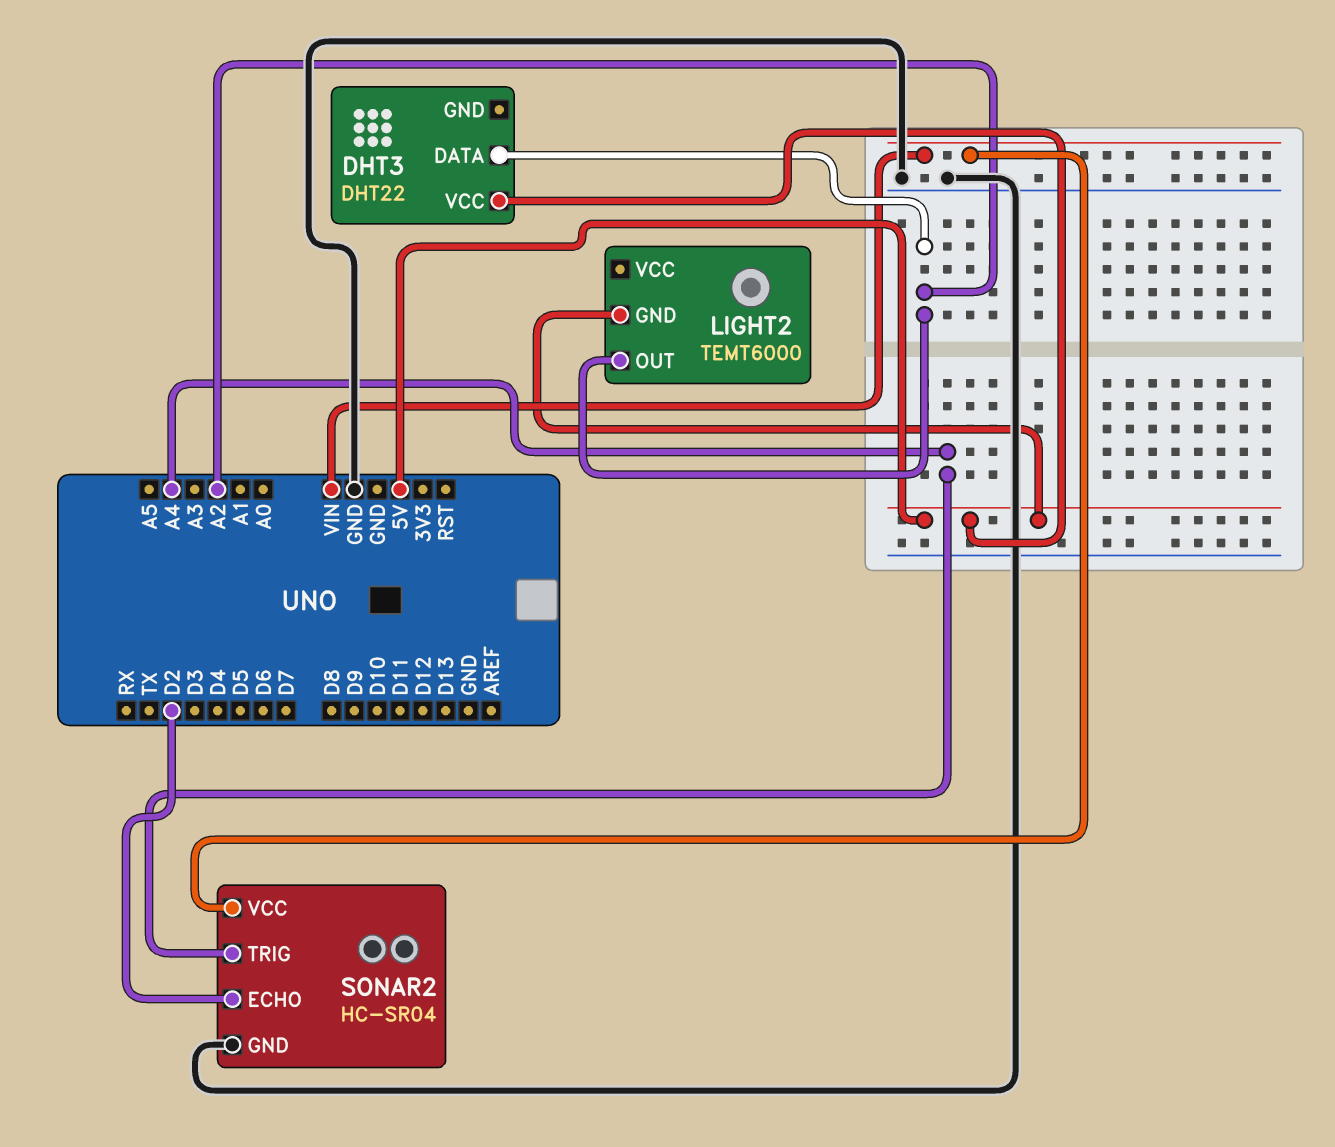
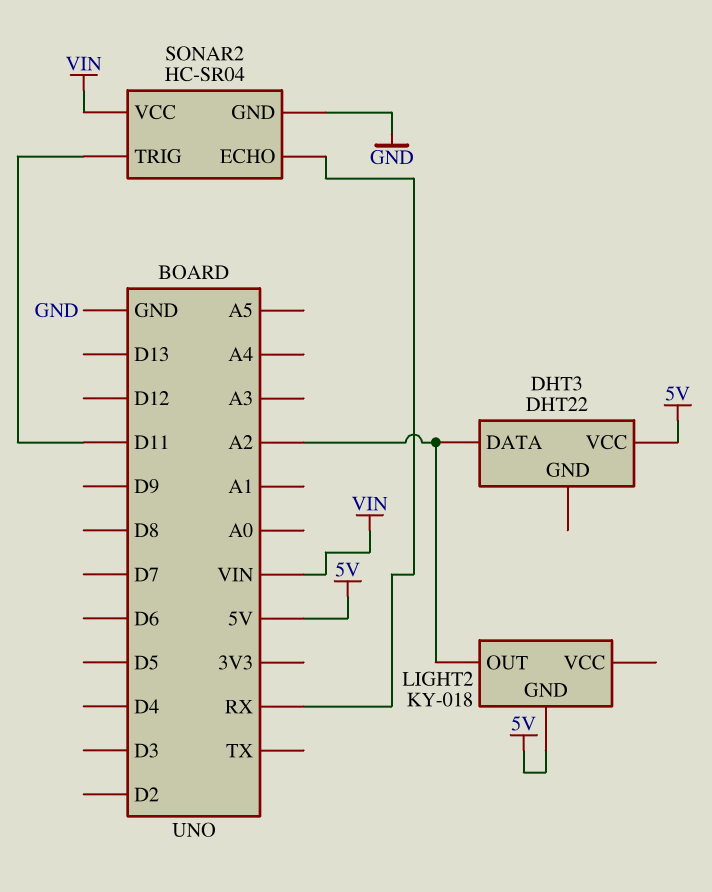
LIGHT2: TEMT6000 -> KY-018
SONAR2 pin ECHO: D2 -> RX
SONAR2 pin TRIG: A4 -> D11

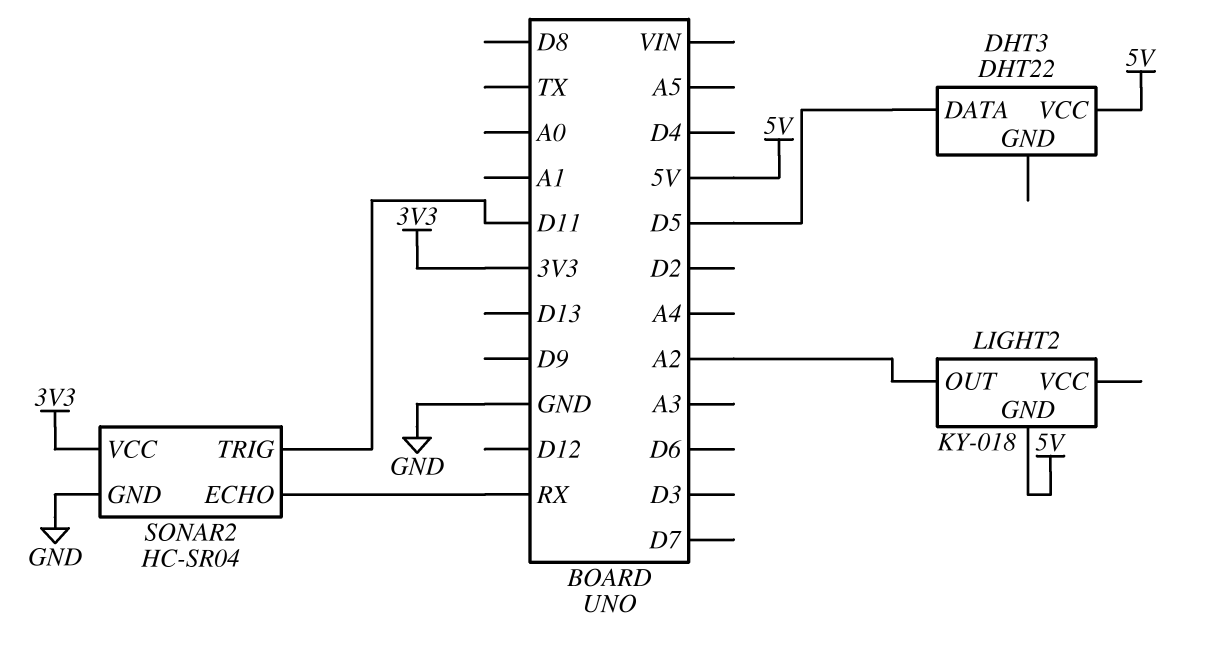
DHT3 pin DATA: A2 -> D5
SONAR2 pin VCC: VIN -> 3V3

